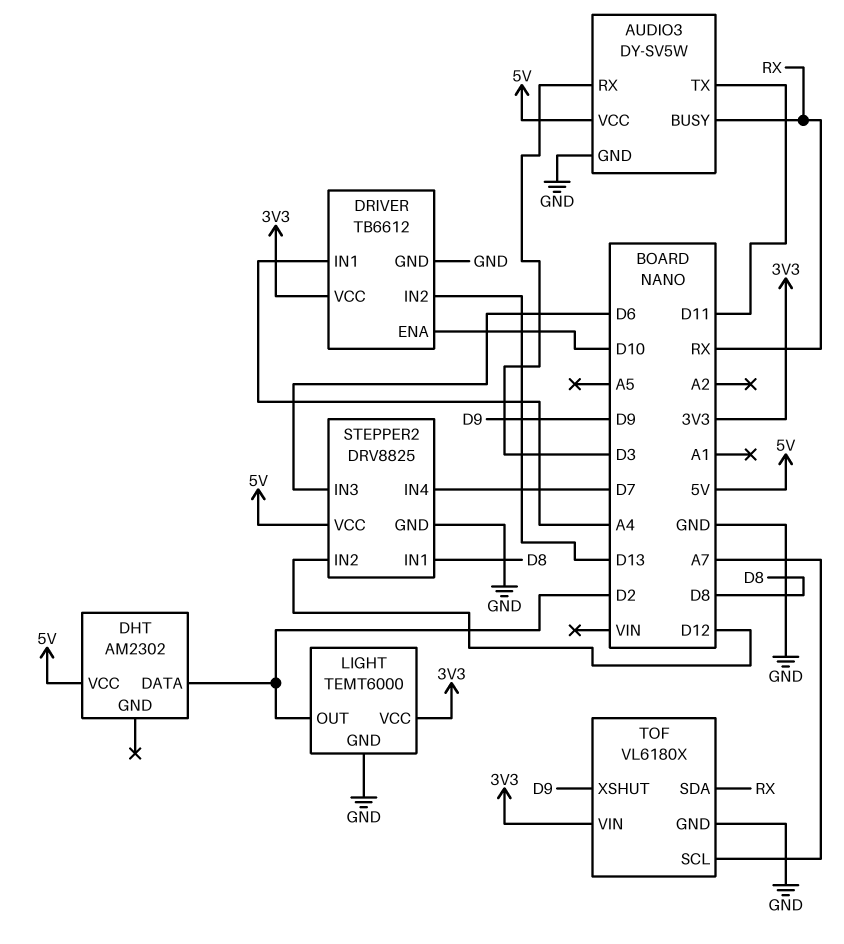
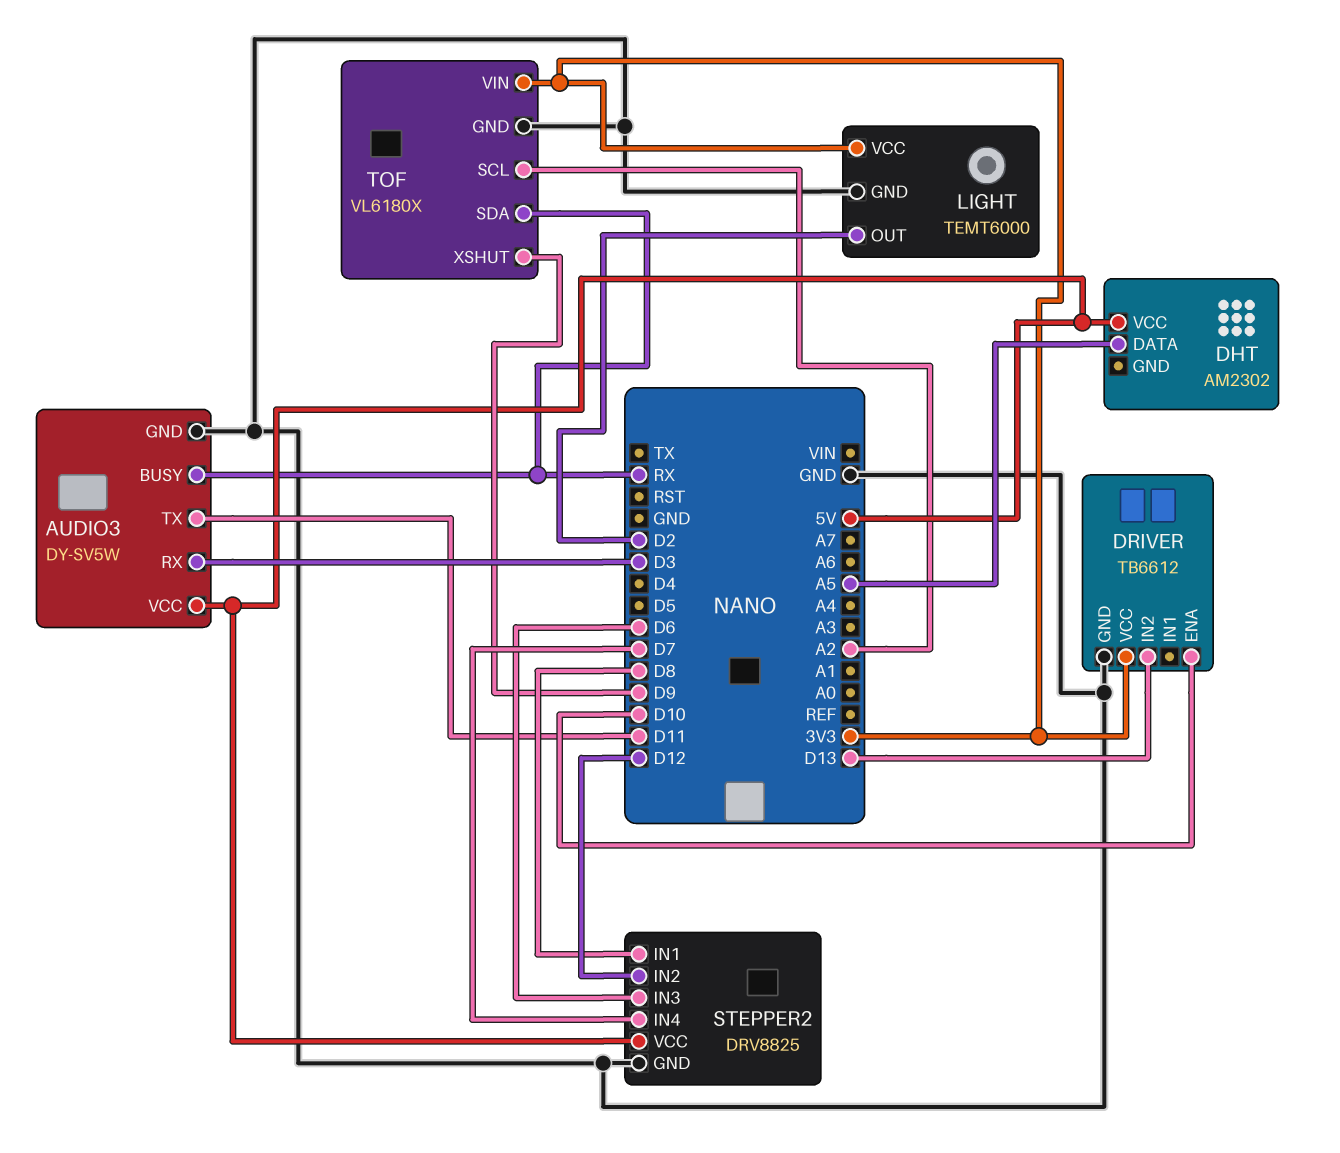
DHT pin DATA: D2 -> A5
DRIVER pin IN1: A4 -> none
TOF pin SCL: A7 -> A2

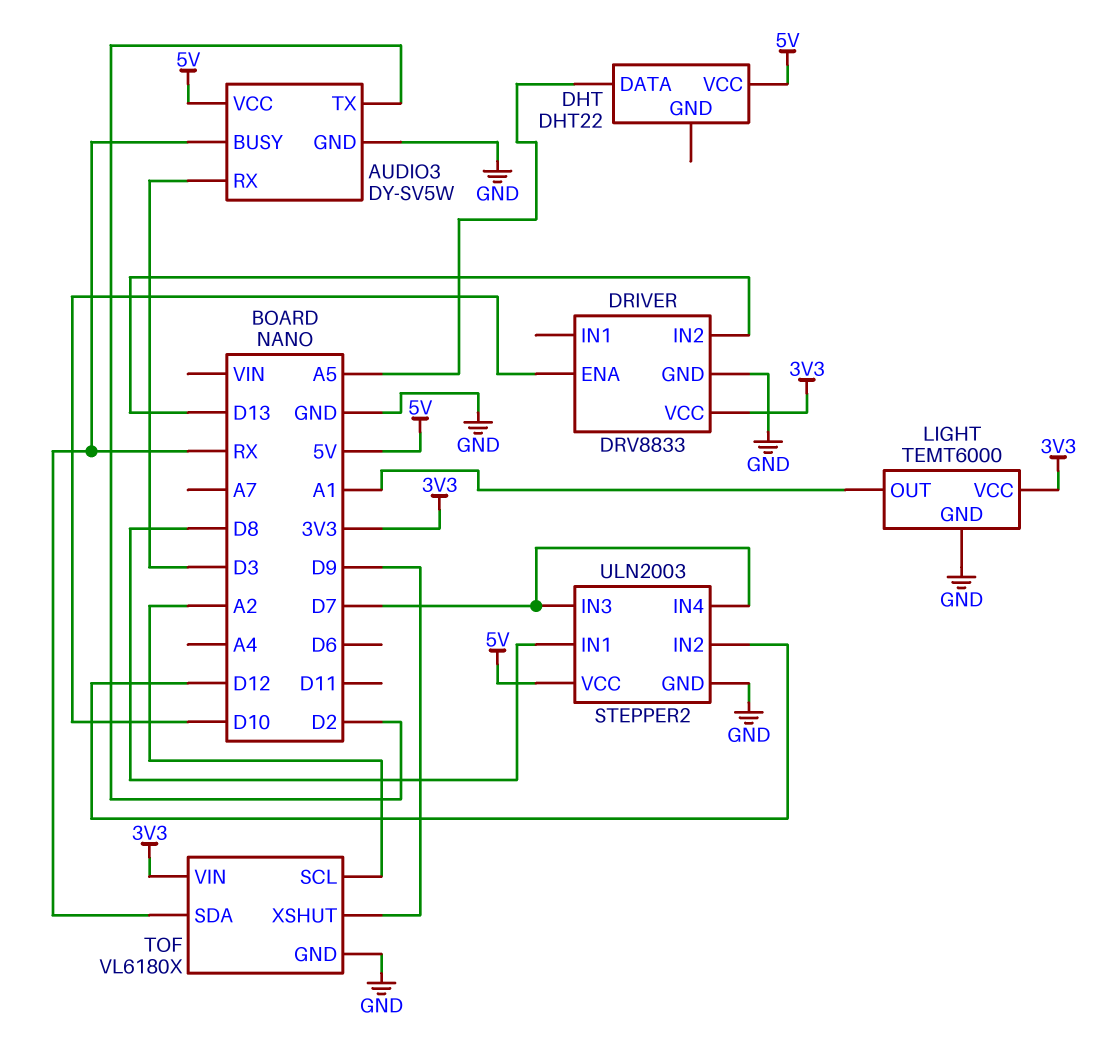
AUDIO3 pin TX: D11 -> D2
DHT: AM2302 -> DHT22
DRIVER: TB6612 -> DRV8833
LIGHT pin OUT: D2 -> A1
STEPPER2: DRV8825 -> ULN2003
STEPPER2 pin IN3: D6 -> D7

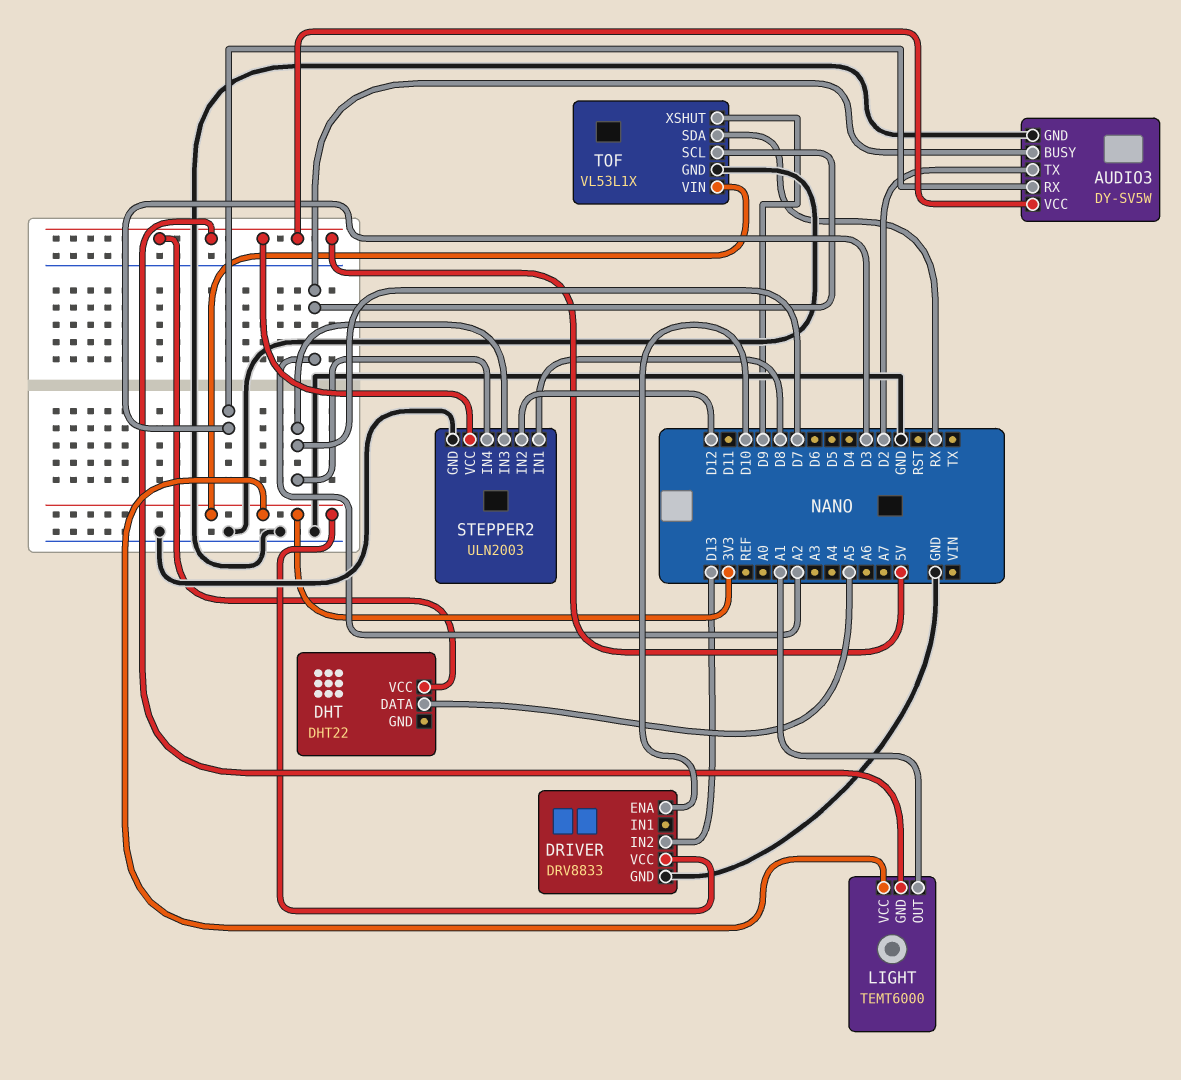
AUDIO3 pin BUSY: RX -> A2
LIGHT pin GND: GND -> 5V
TOF: VL6180X -> VL53L1X

